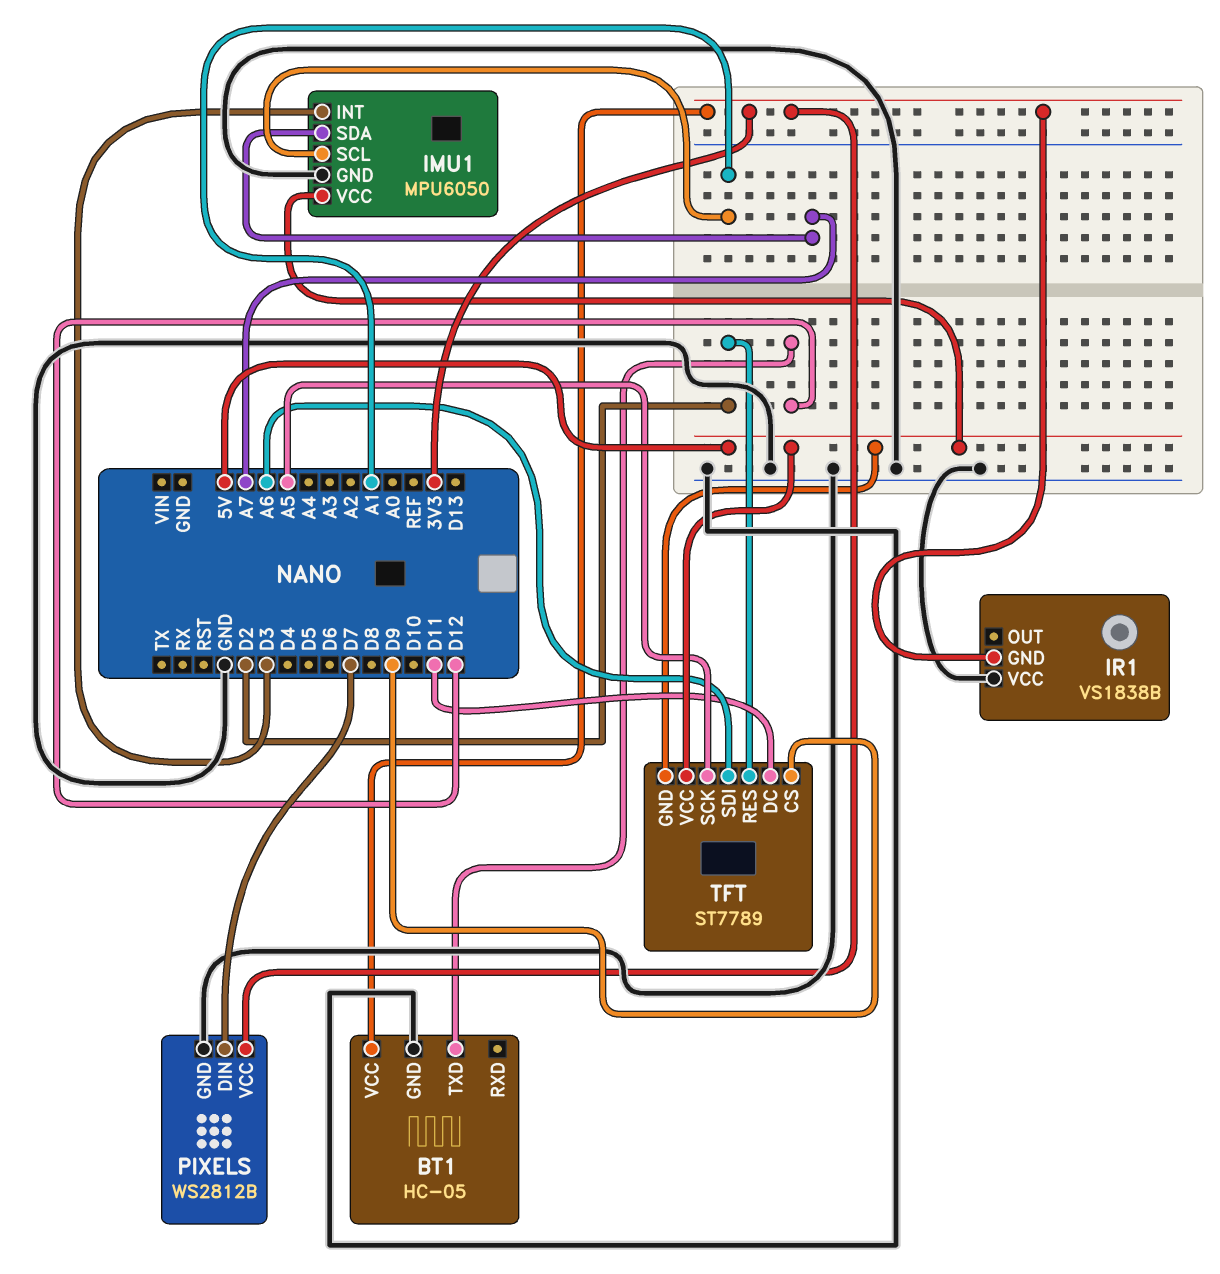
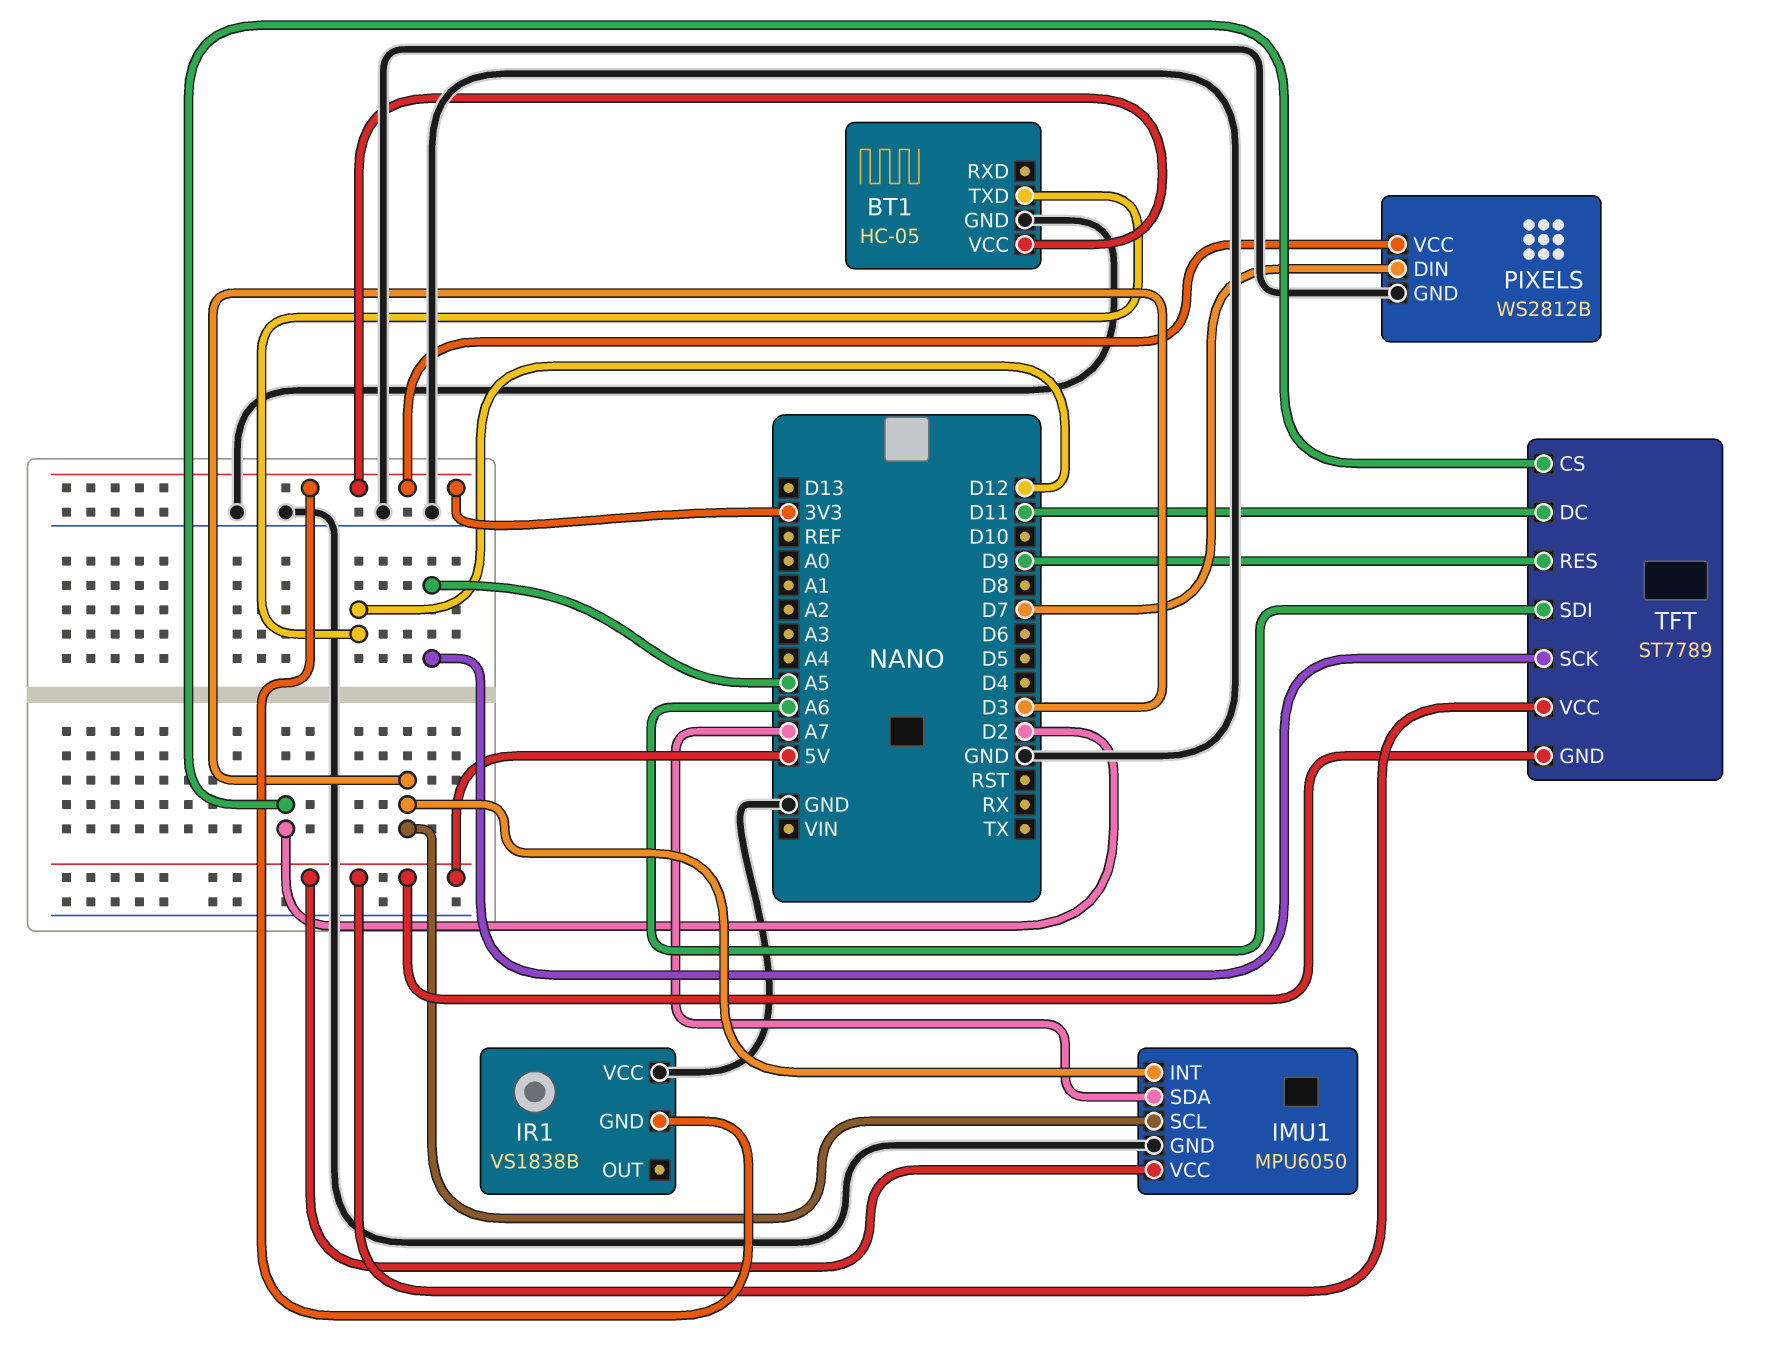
IMU1 pin SCL: A1 -> D3
TFT pin CS: D9 -> D2
TFT pin RES: D2 -> D9

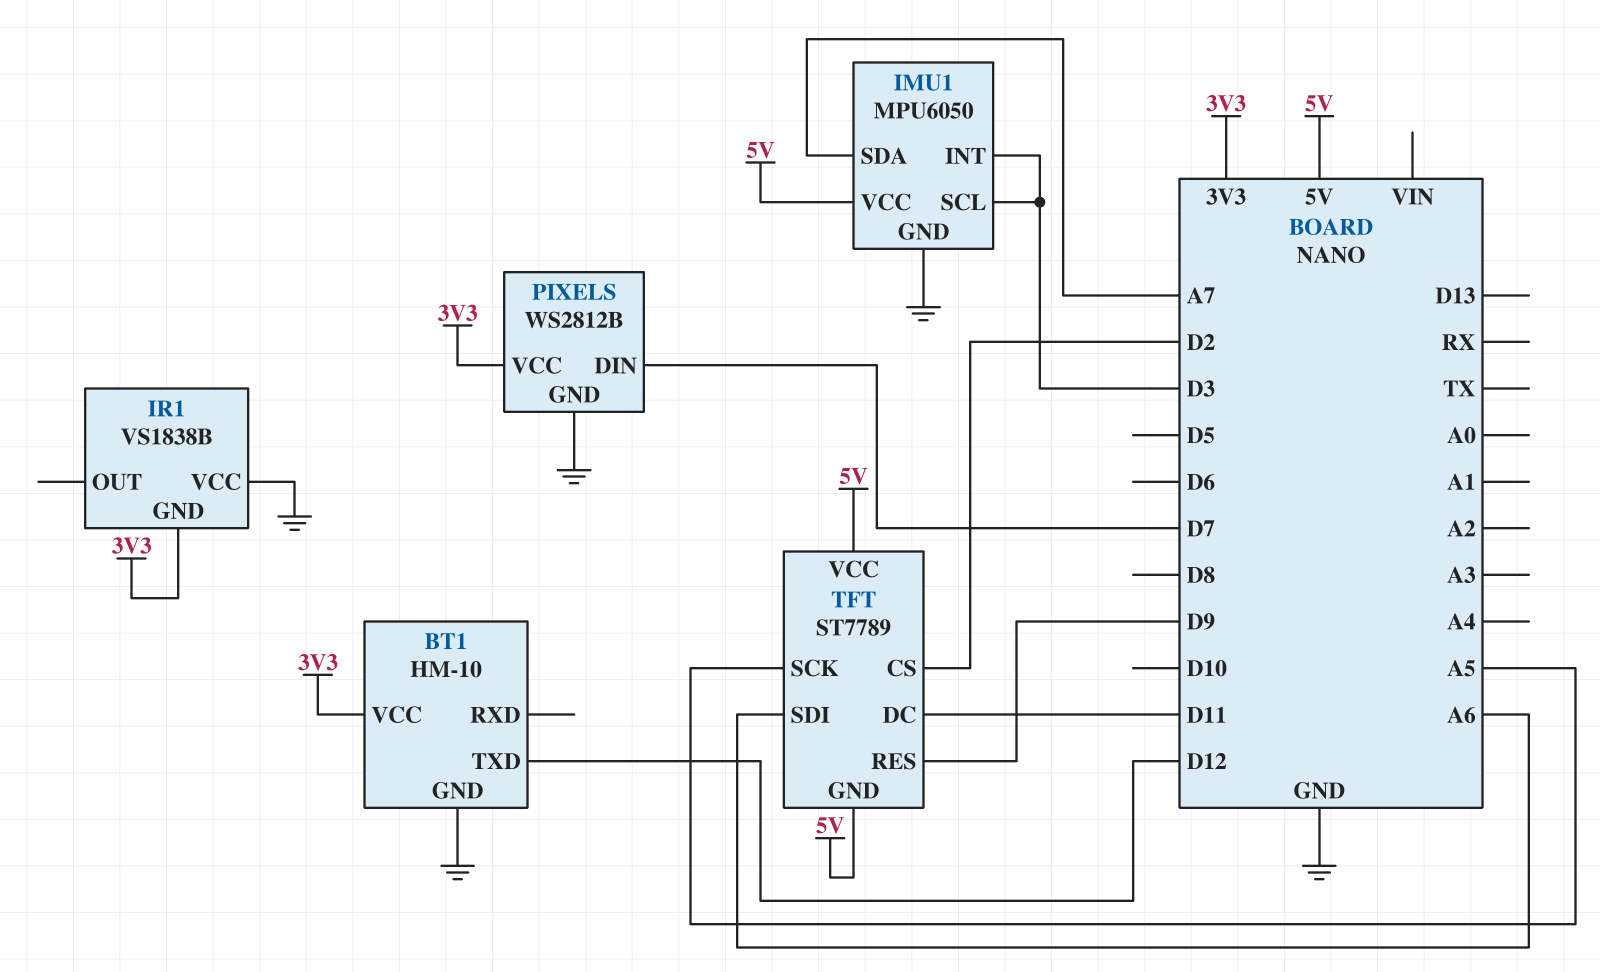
BT1: HC-05 -> HM-10

